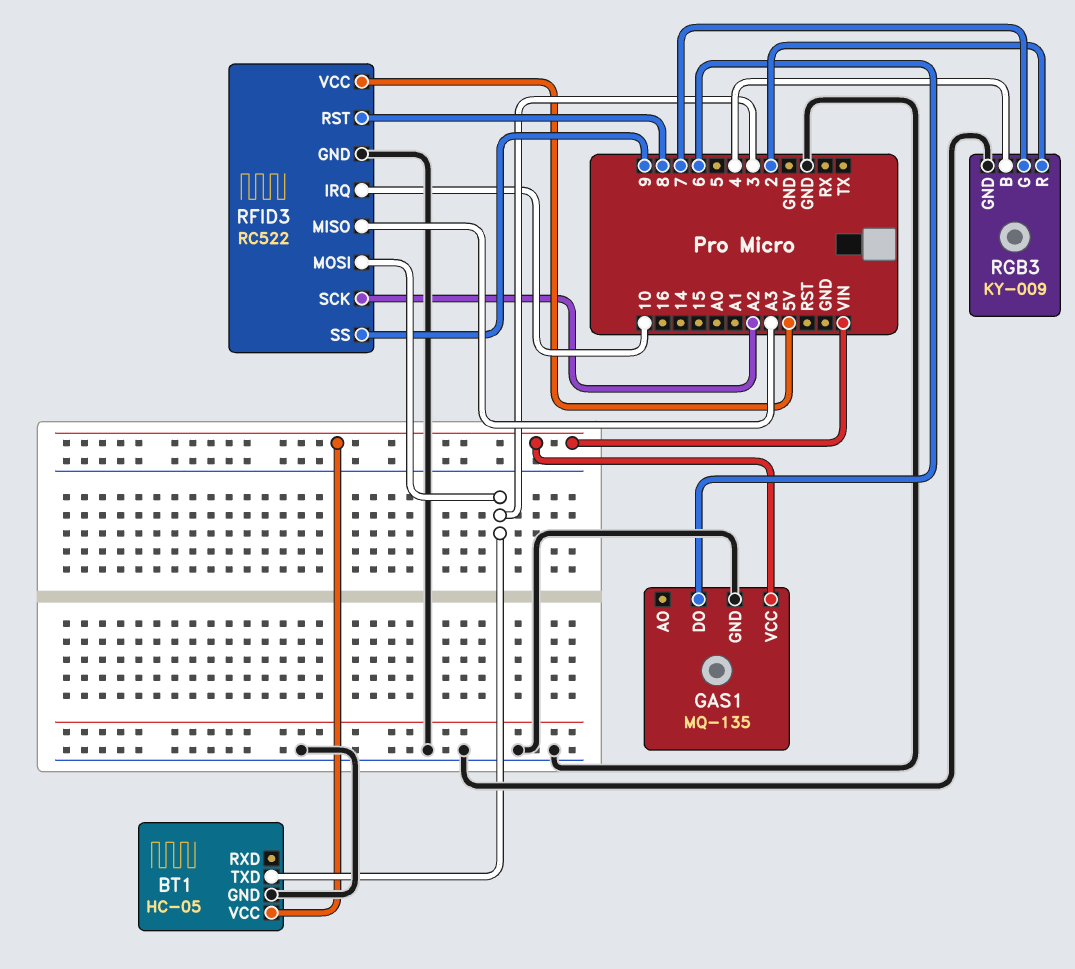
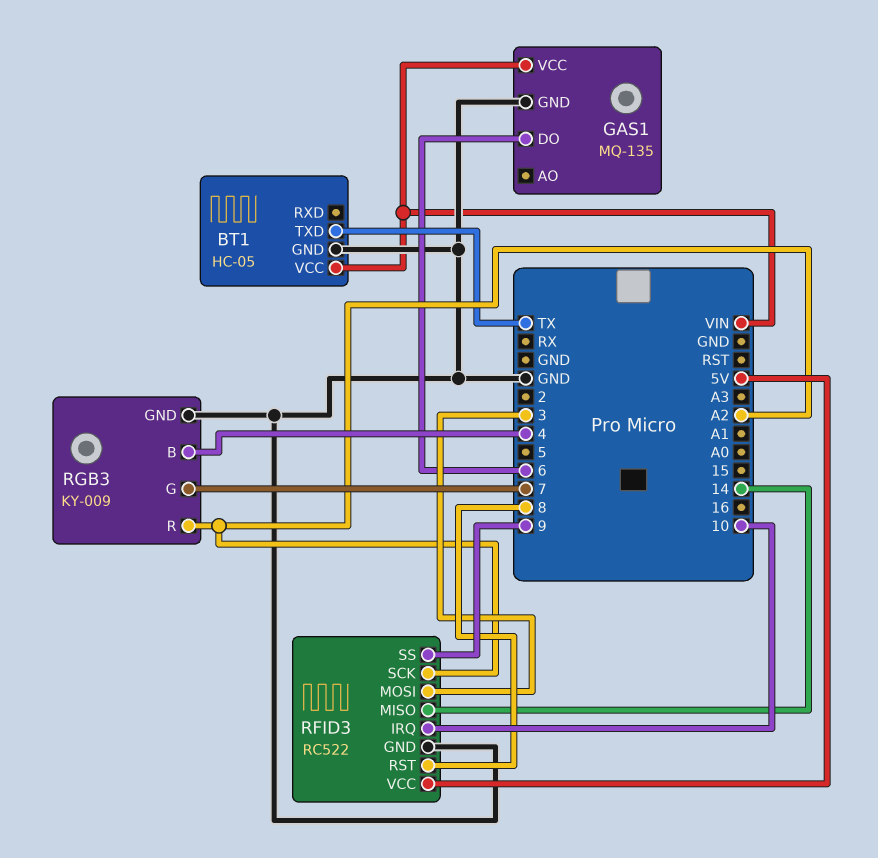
BT1 pin TXD: 3 -> TX
RFID3 pin MISO: A3 -> 14
RGB3 pin R: 2 -> A2

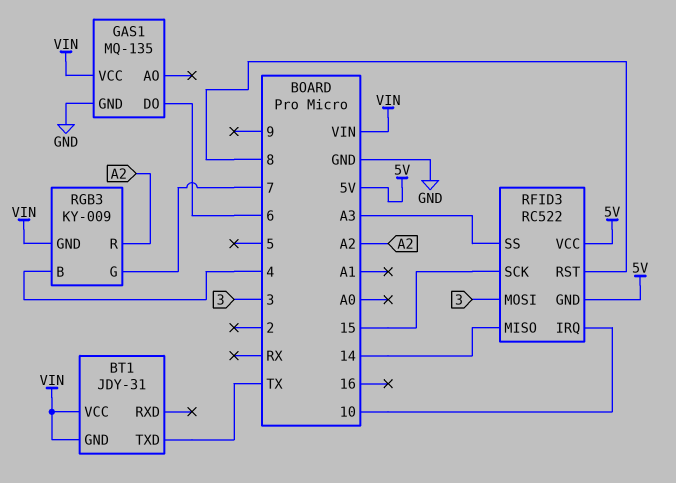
BT1: HC-05 -> JDY-31
BT1 pin GND: GND -> VIN
RFID3 pin GND: GND -> 5V
RFID3 pin SCK: A2 -> 15
RFID3 pin SS: 9 -> A3
RGB3 pin GND: GND -> VIN

